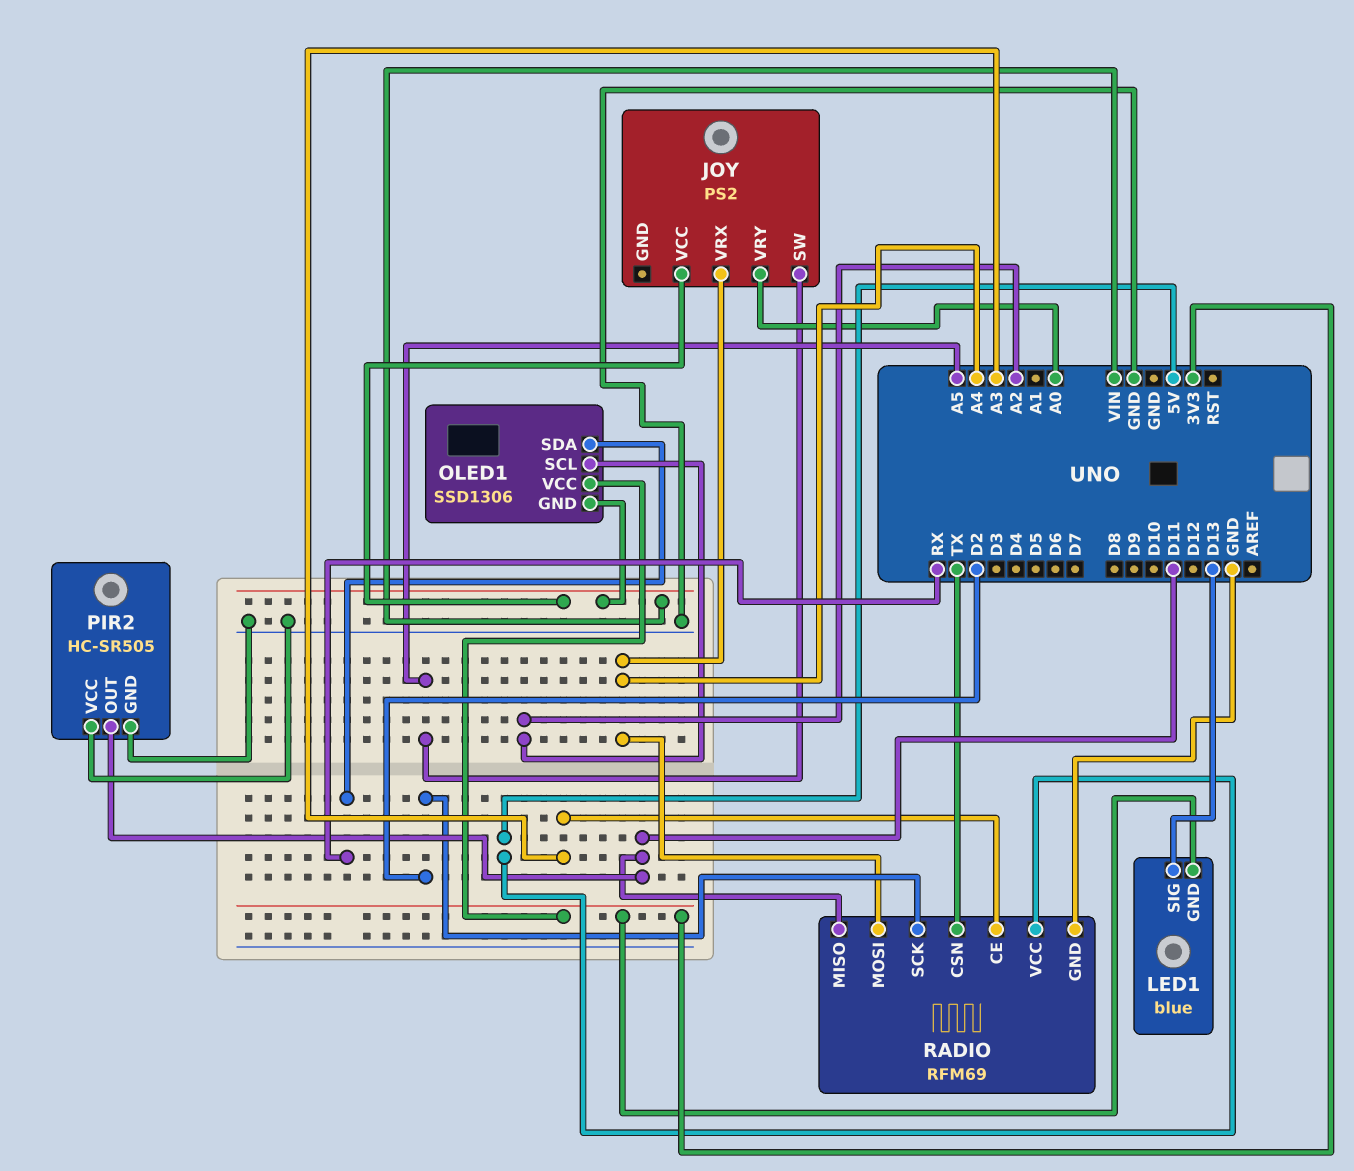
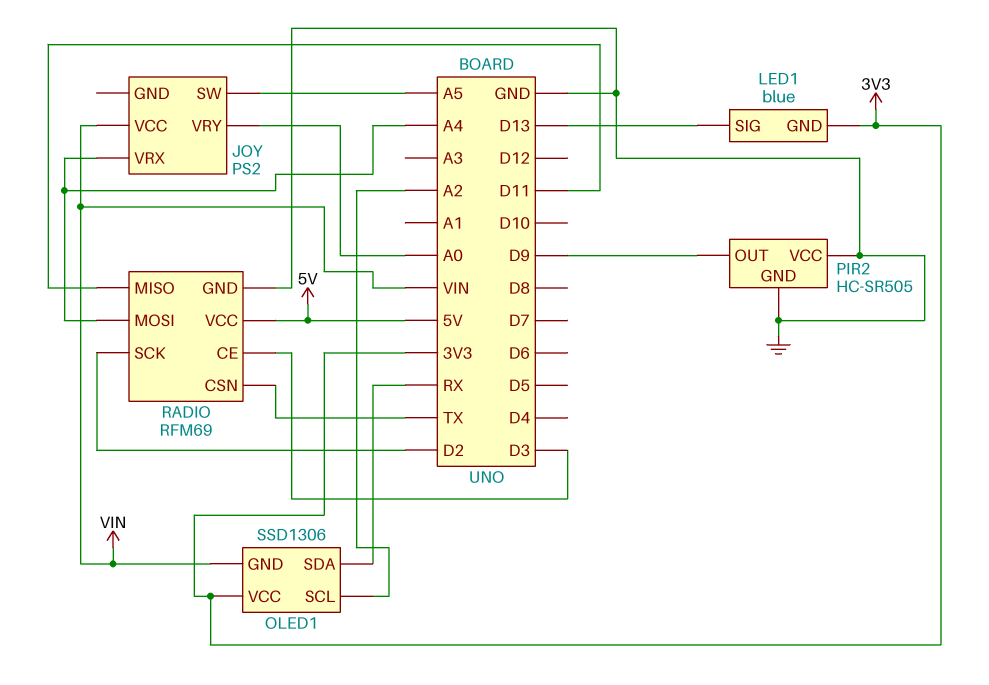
PIR2 pin OUT: D11 -> D9
RADIO pin CE: A3 -> D3

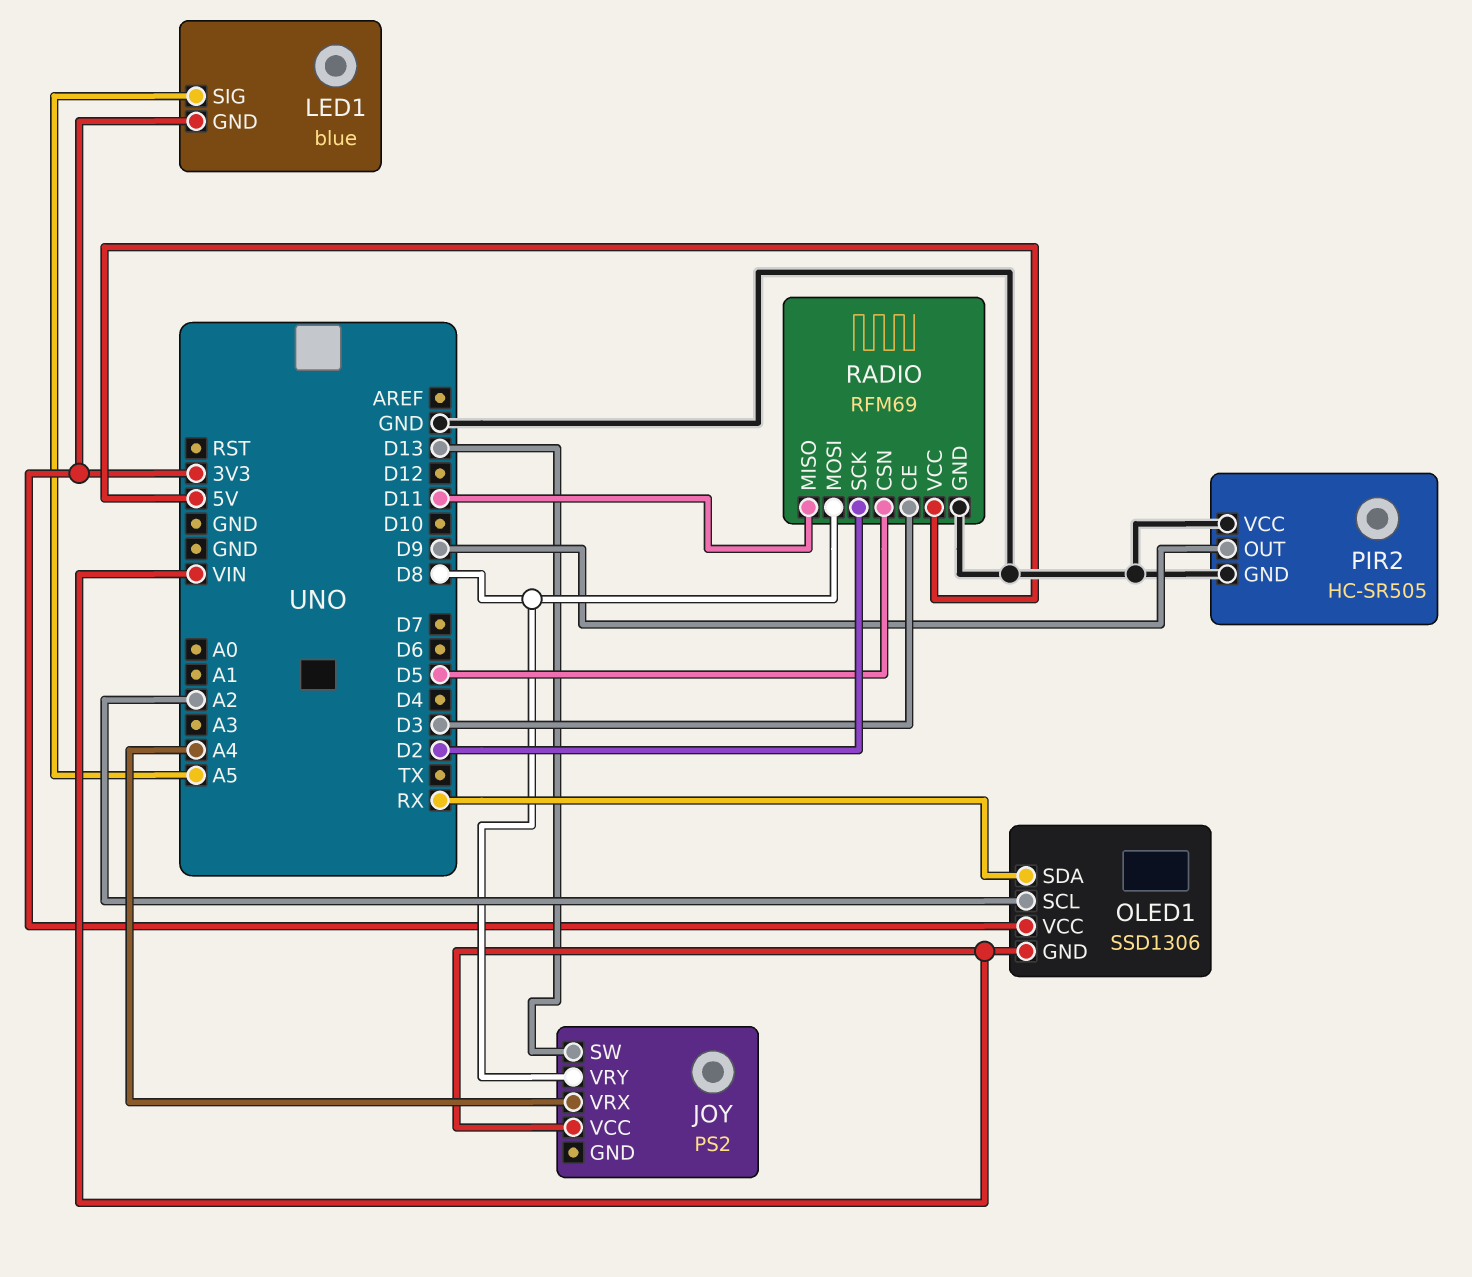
JOY pin SW: A5 -> D13
JOY pin VRY: A0 -> D8
LED1 pin SIG: D13 -> A5
RADIO pin CSN: TX -> D5
RADIO pin MOSI: A4 -> D8

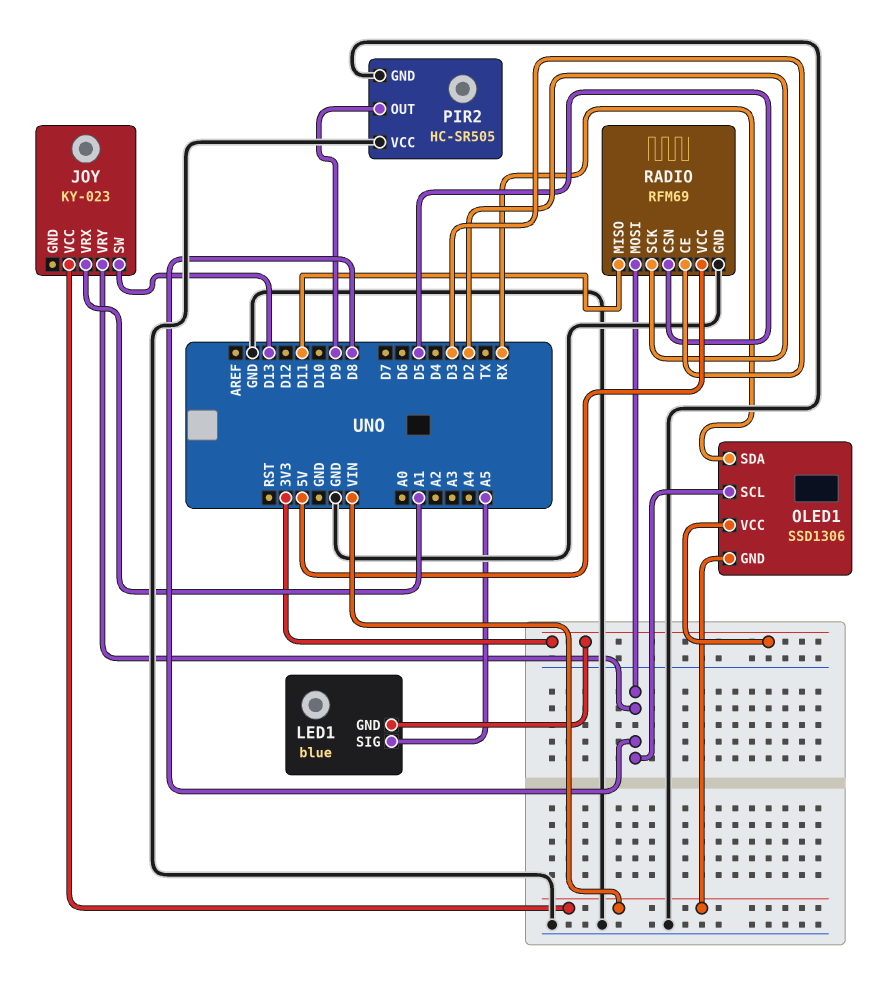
JOY: PS2 -> KY-023
JOY pin VRX: A4 -> A1
OLED1 pin SCL: A2 -> D8

